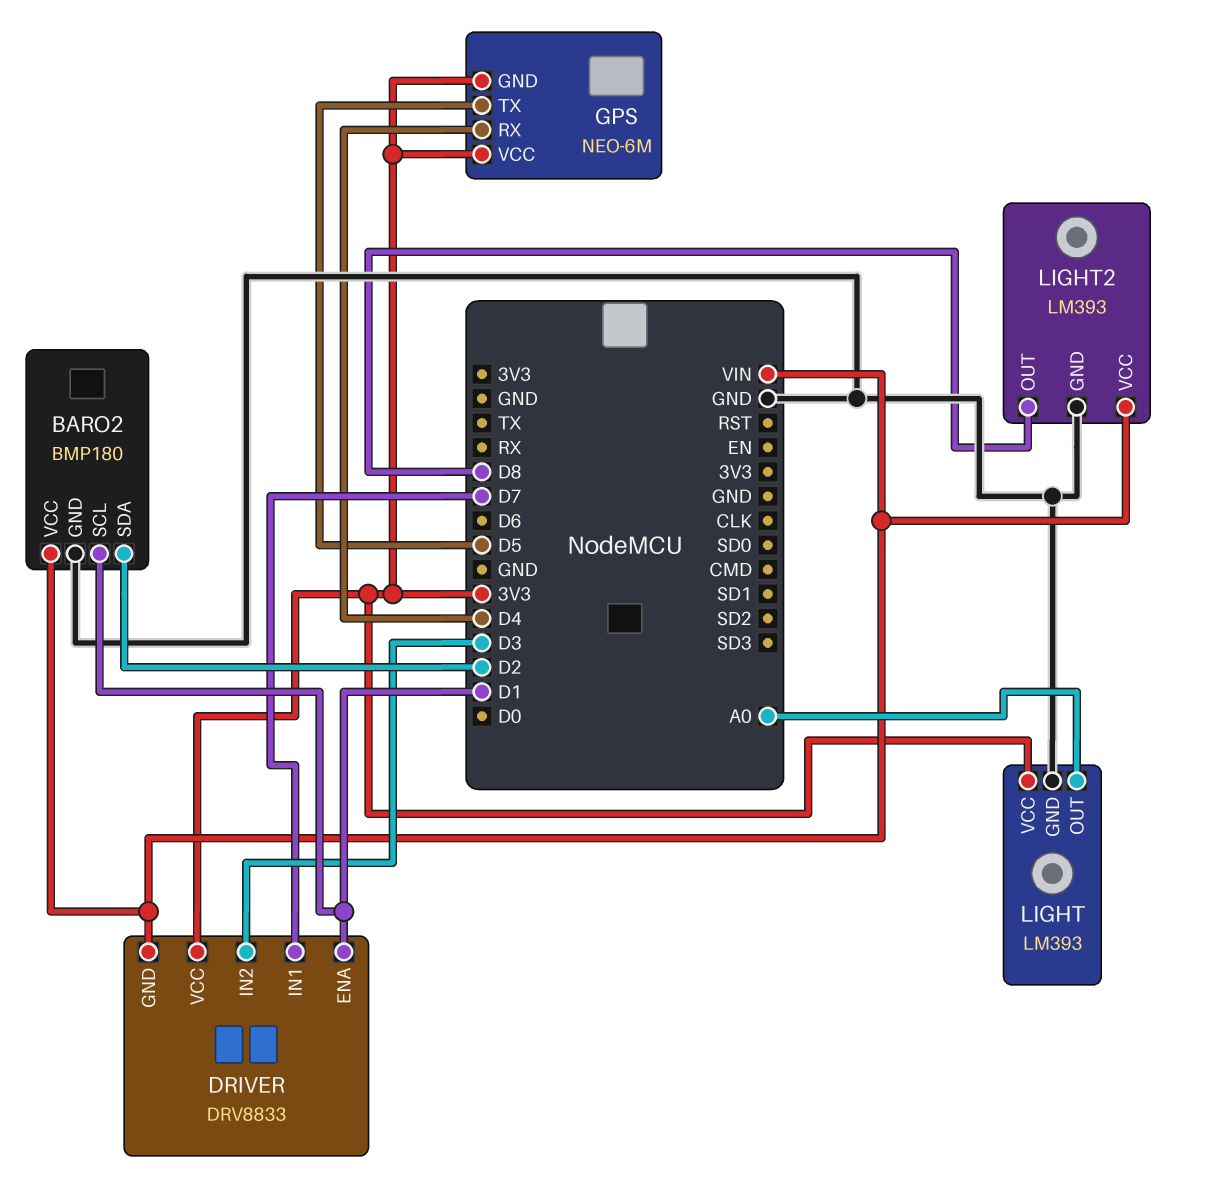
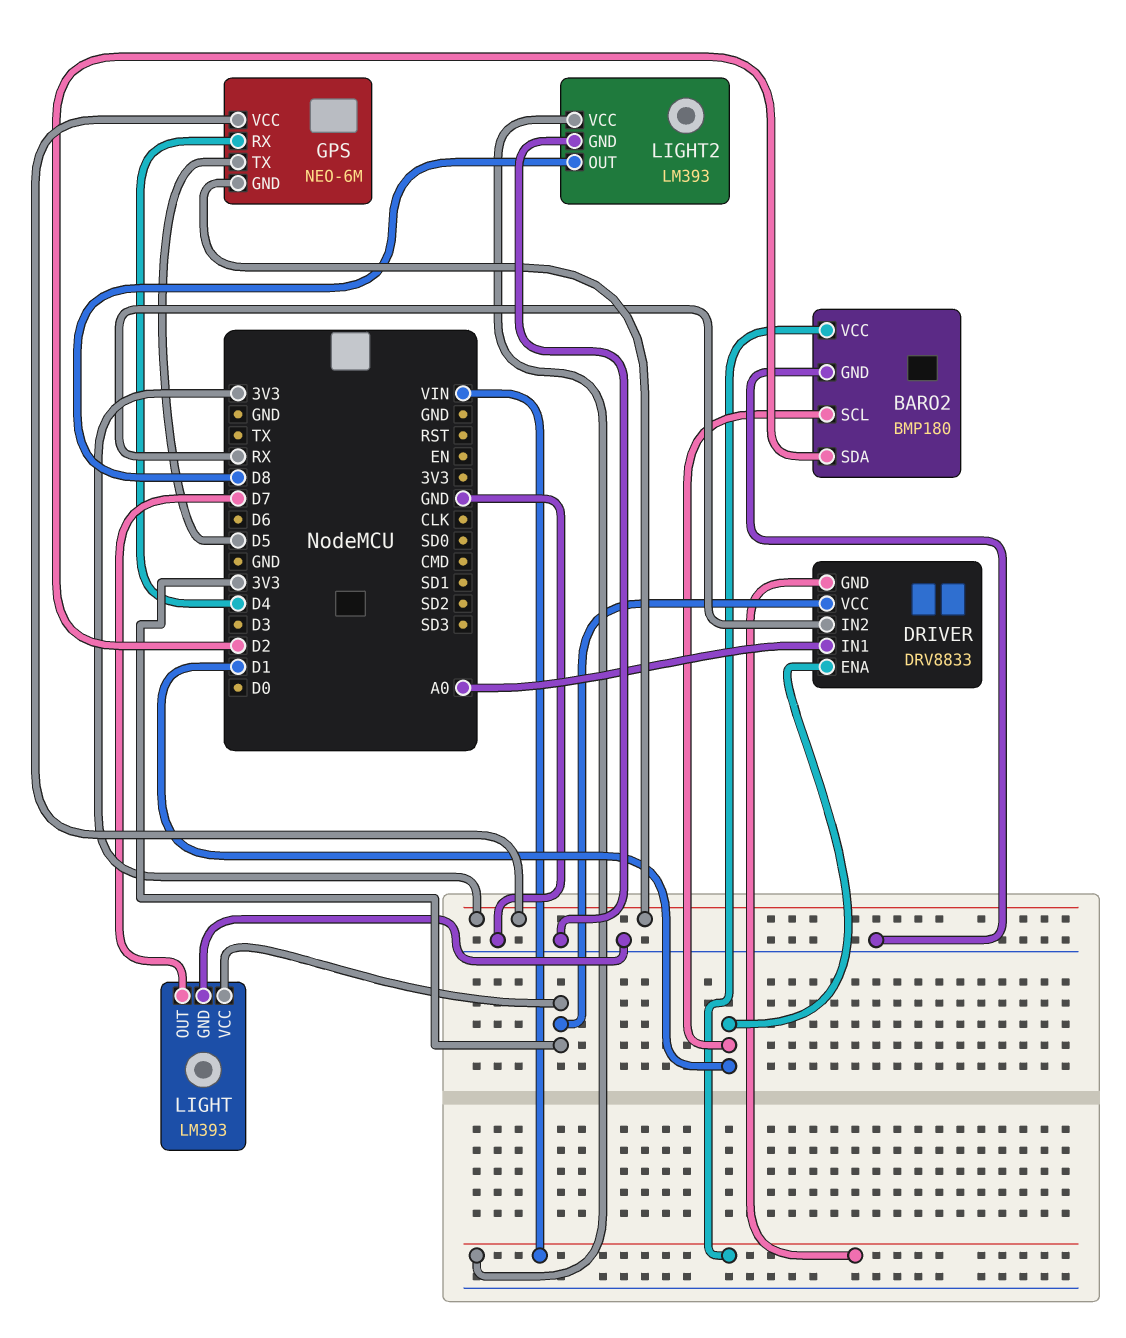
DRIVER pin IN1: D7 -> A0
DRIVER pin IN2: D3 -> RX
LIGHT pin OUT: A0 -> D7

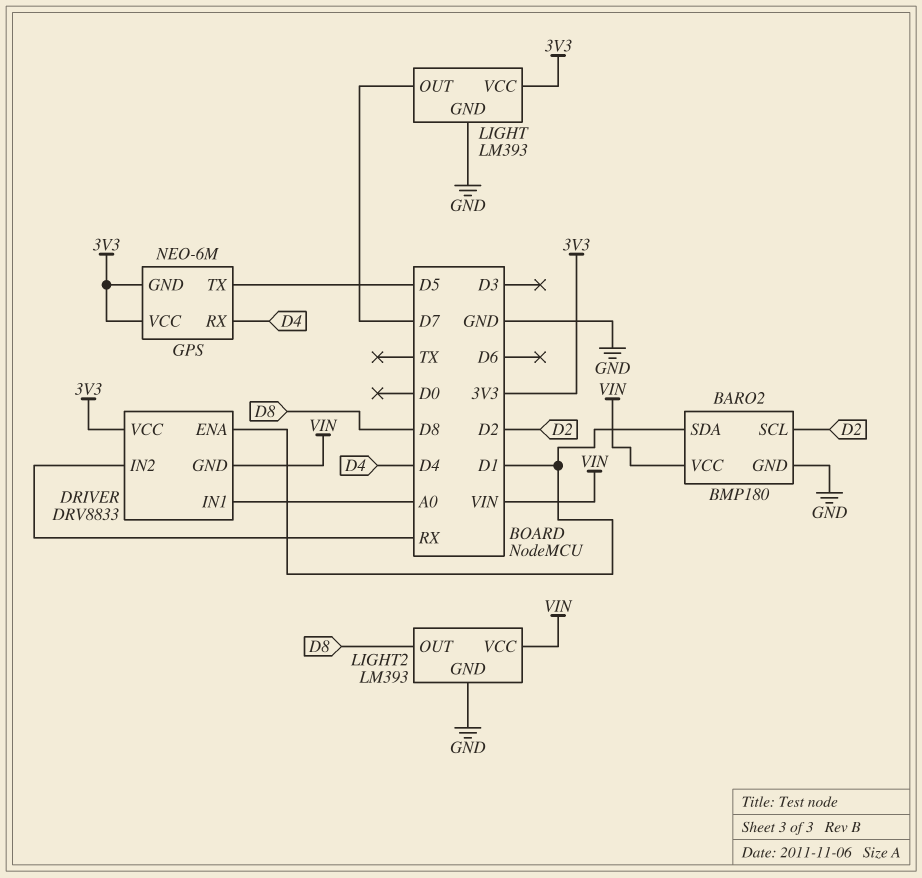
BARO2 pin SCL: D1 -> D2
BARO2 pin SDA: D2 -> D1

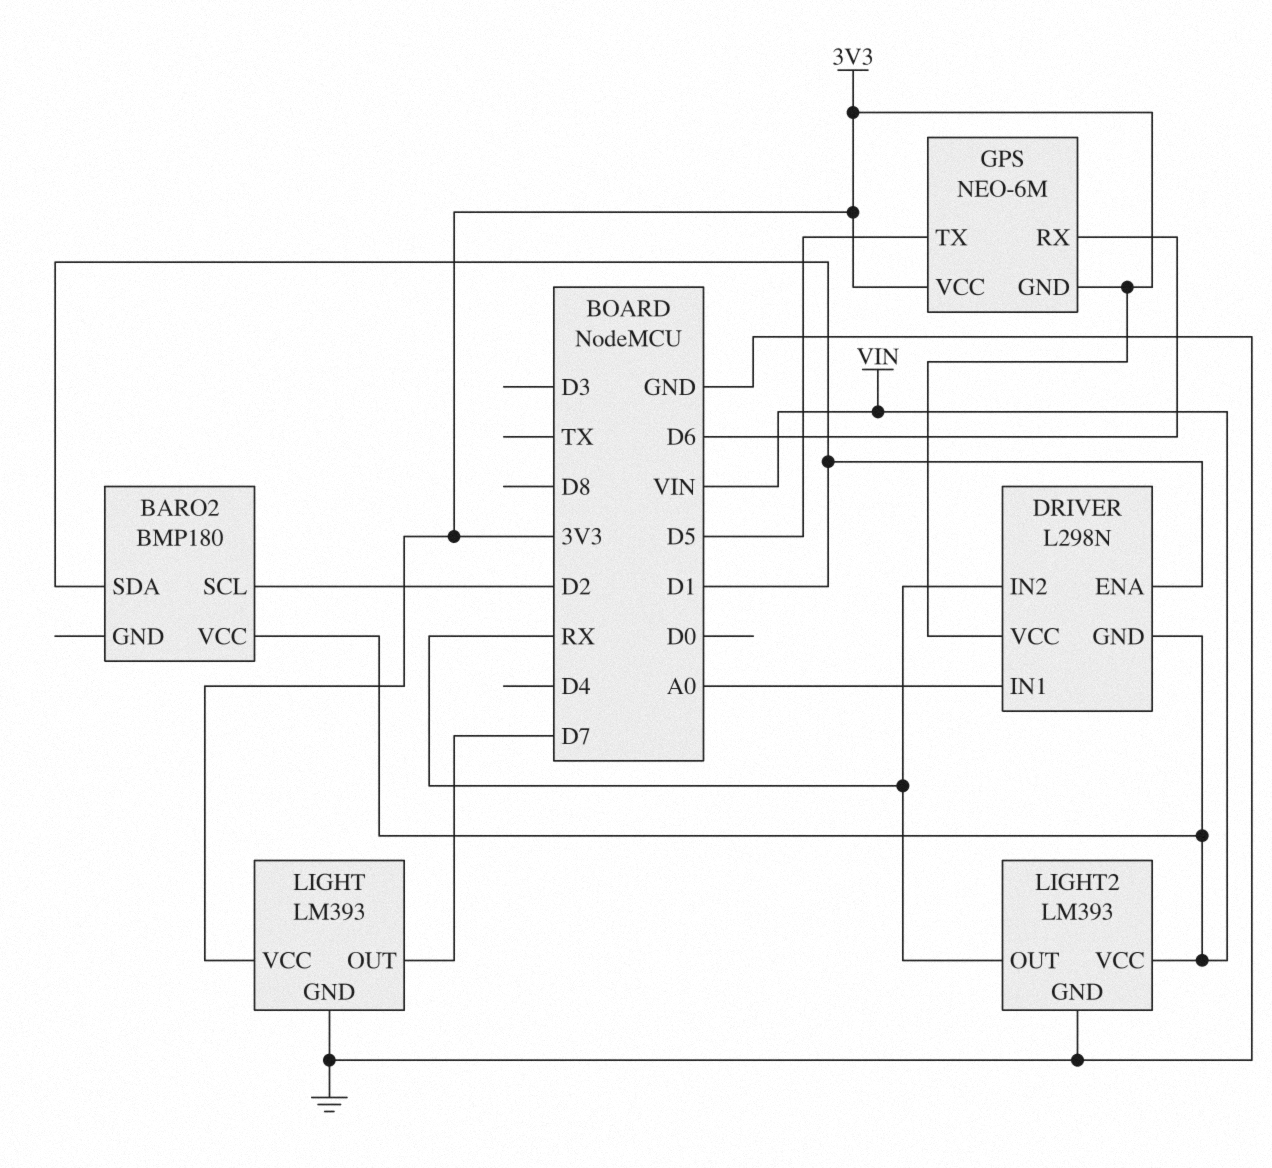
BARO2 pin GND: GND -> none
DRIVER: DRV8833 -> L298N
GPS pin RX: D4 -> D6
LIGHT2 pin OUT: D8 -> RX

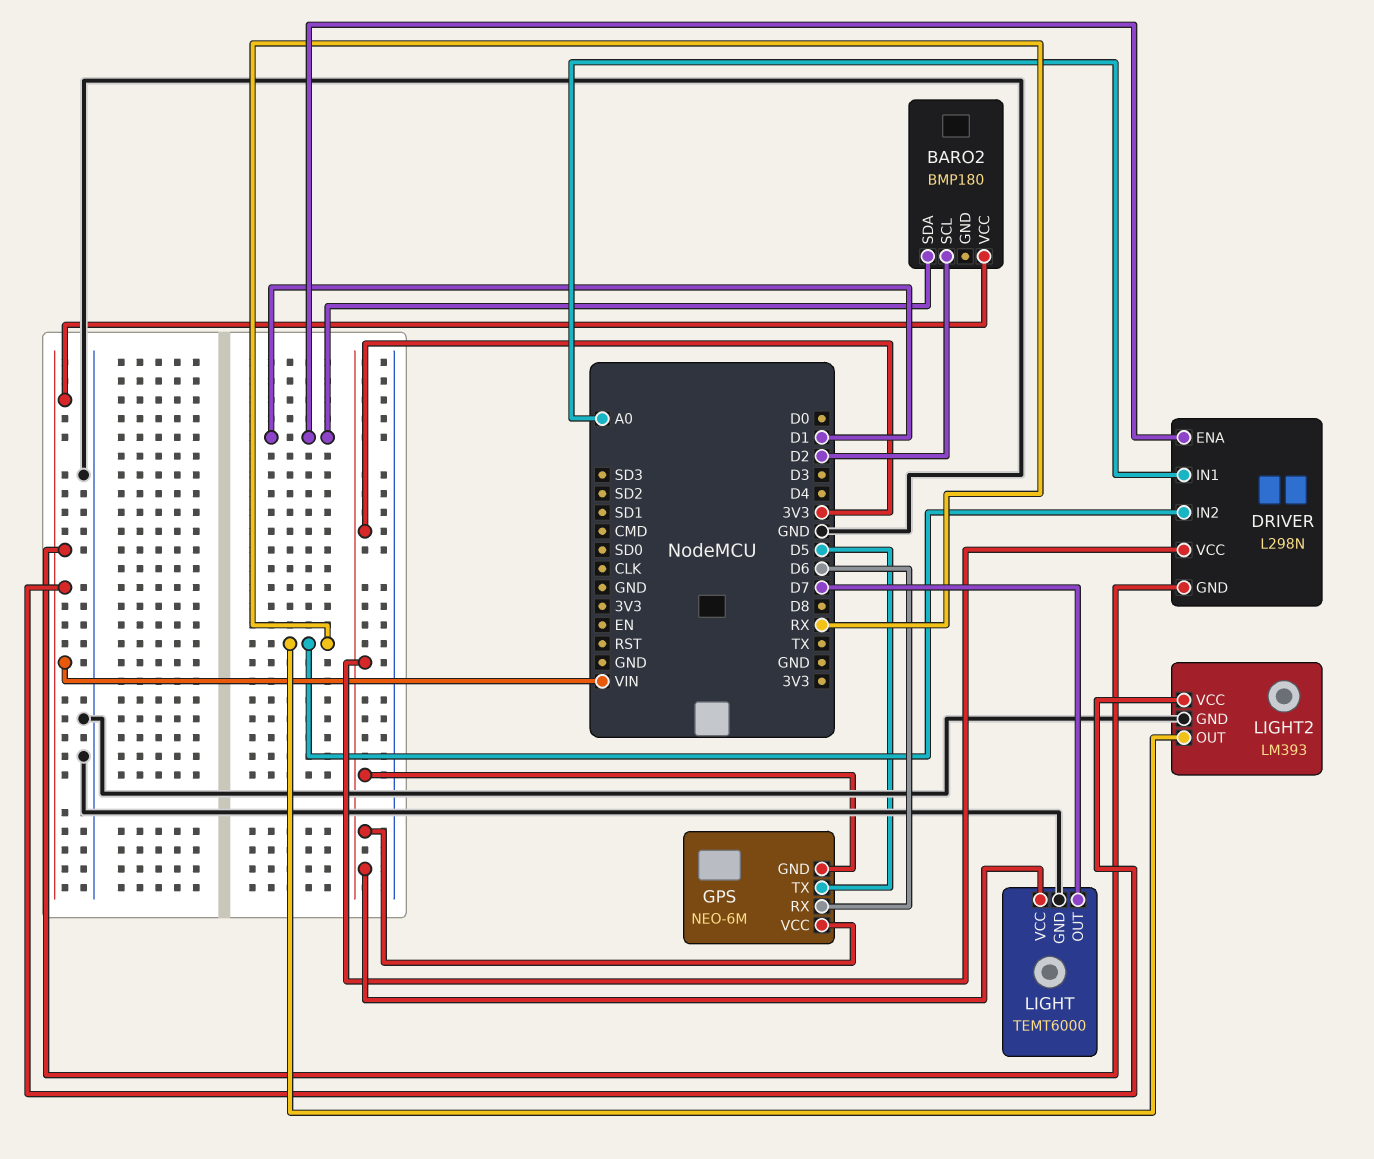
LIGHT: LM393 -> TEMT6000

